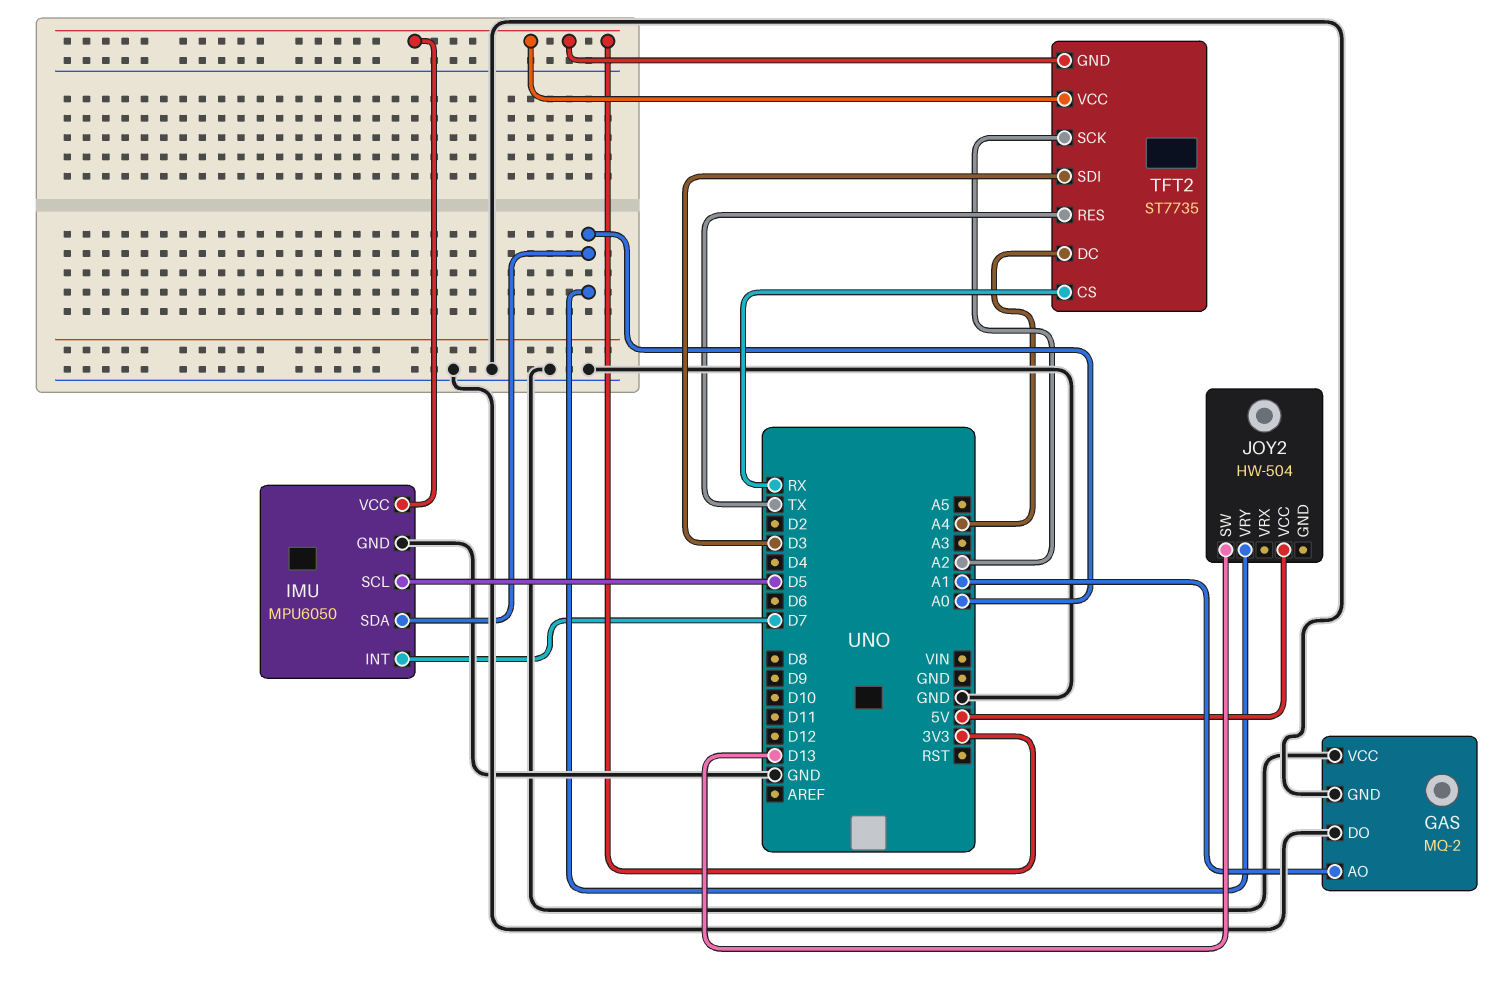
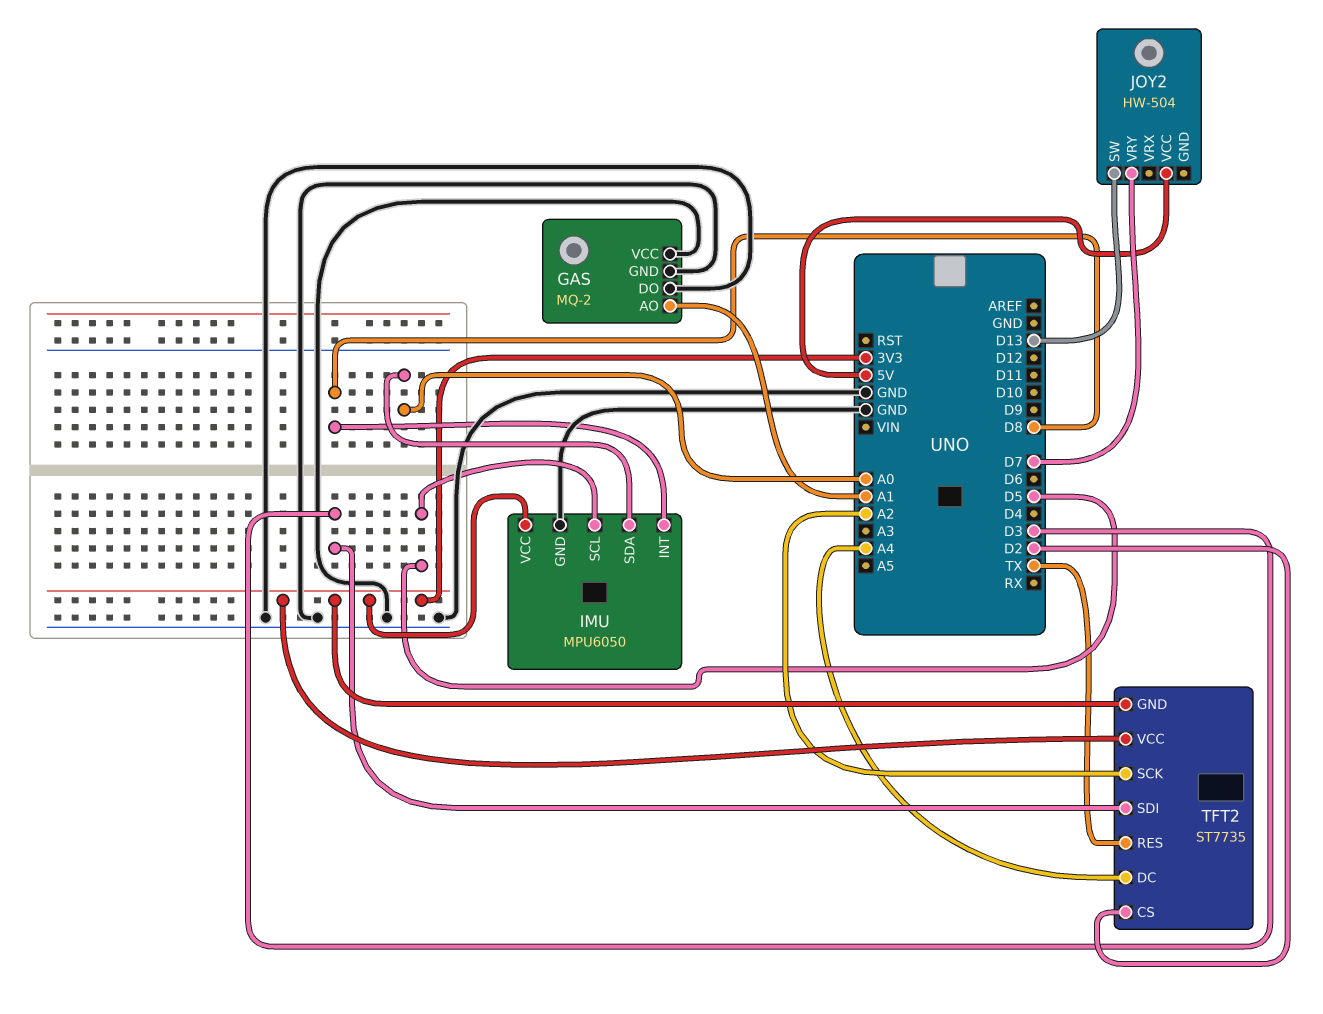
IMU pin INT: D7 -> D8
JOY2 pin VRY: A0 -> D7
TFT2 pin CS: RX -> D2

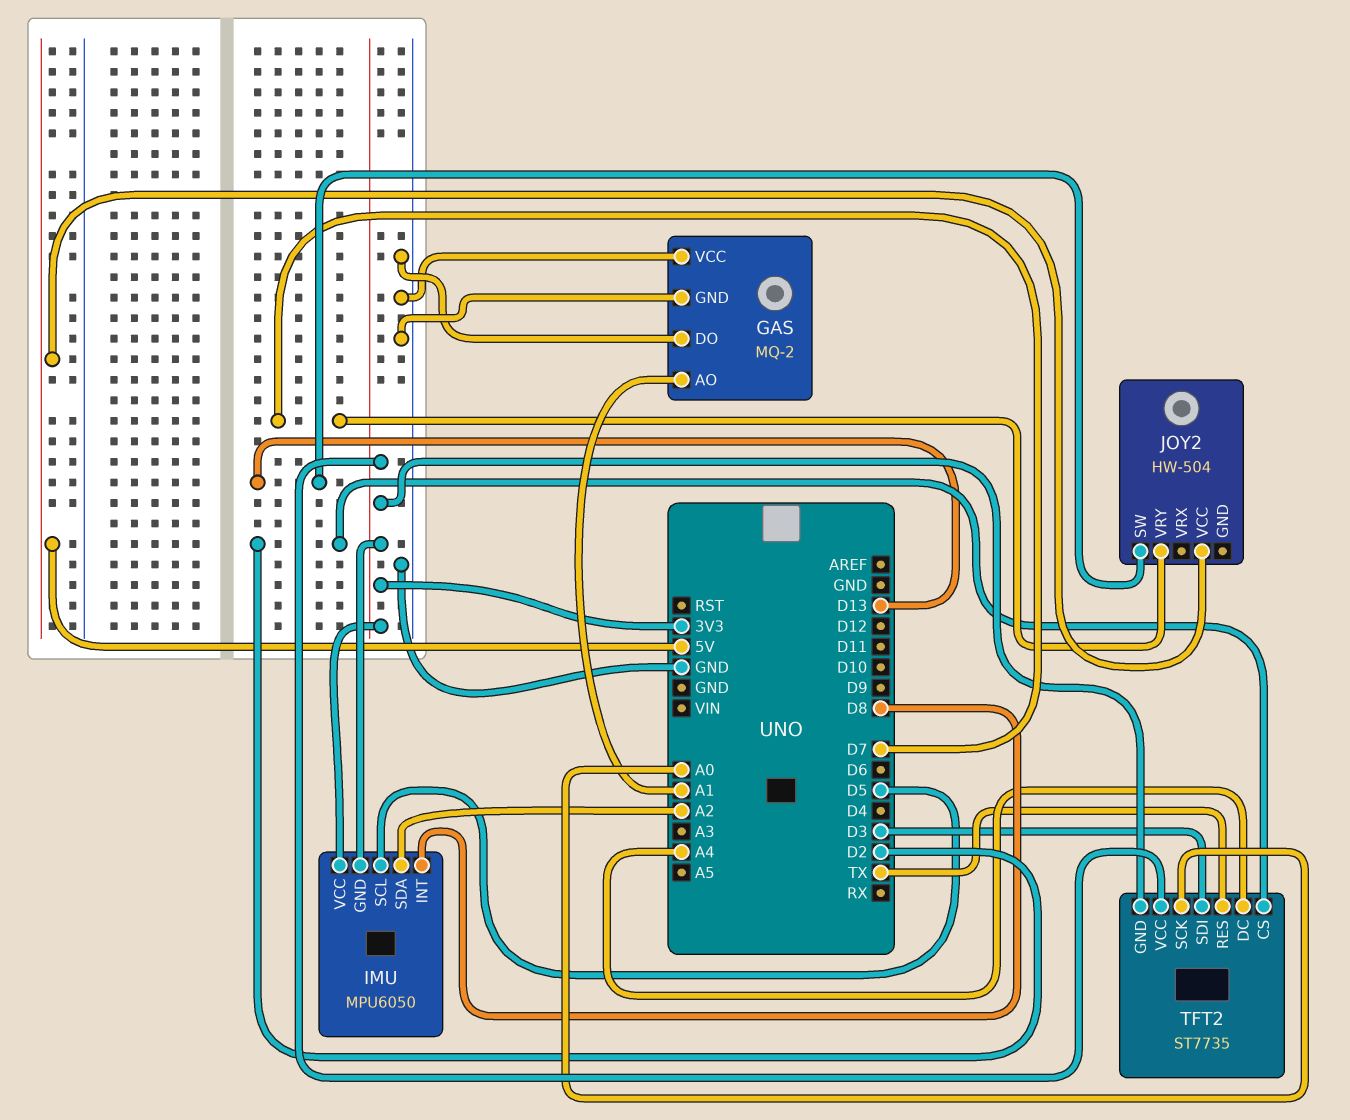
IMU pin GND: GND -> 3V3
IMU pin SDA: A0 -> A2
TFT2 pin SCK: A2 -> A0

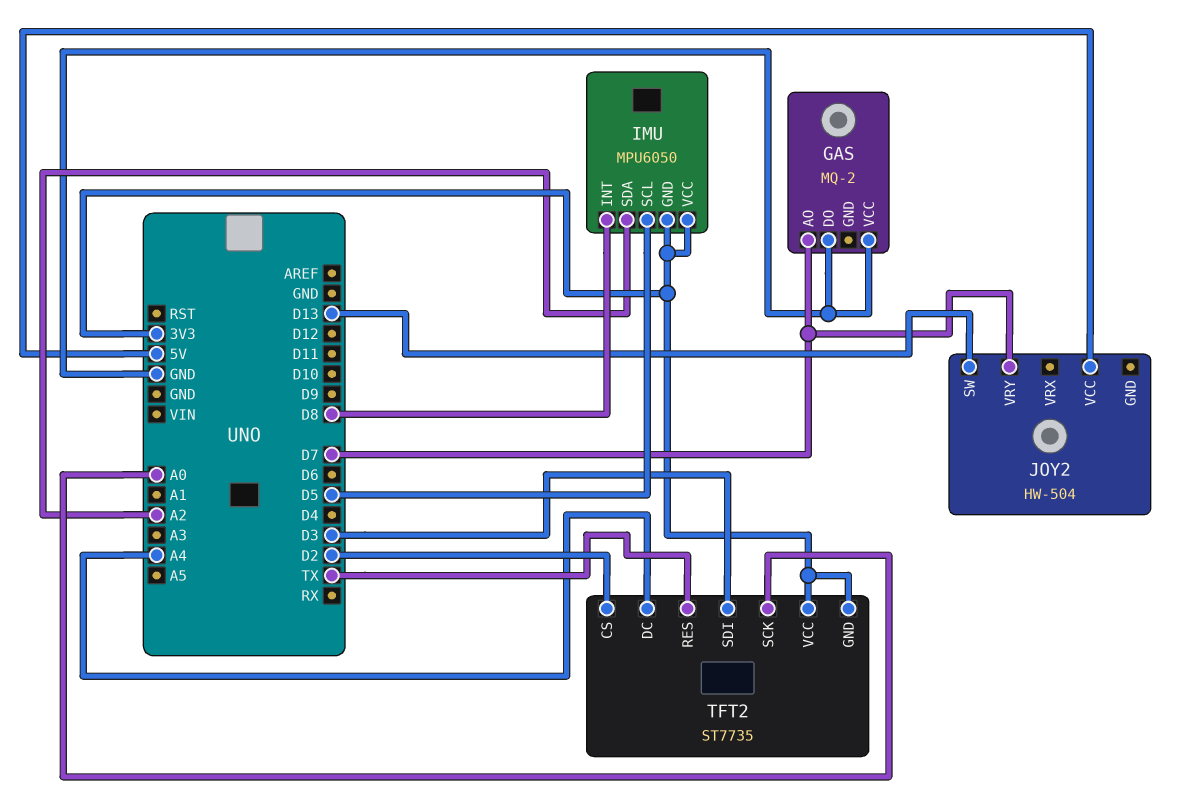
GAS pin AO: A1 -> D7
GAS pin GND: GND -> none

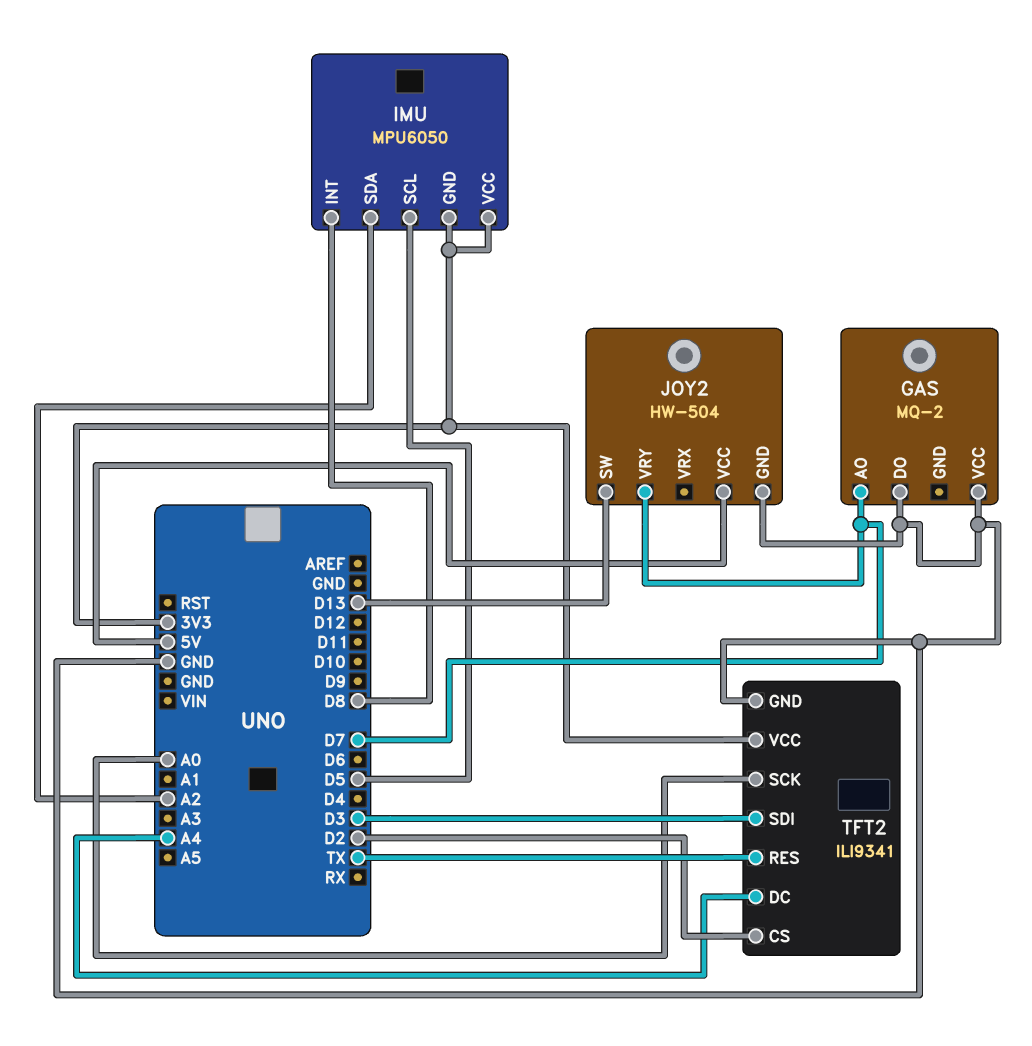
JOY2 pin GND: none -> GND
TFT2: ST7735 -> ILI9341
TFT2 pin GND: 3V3 -> GND

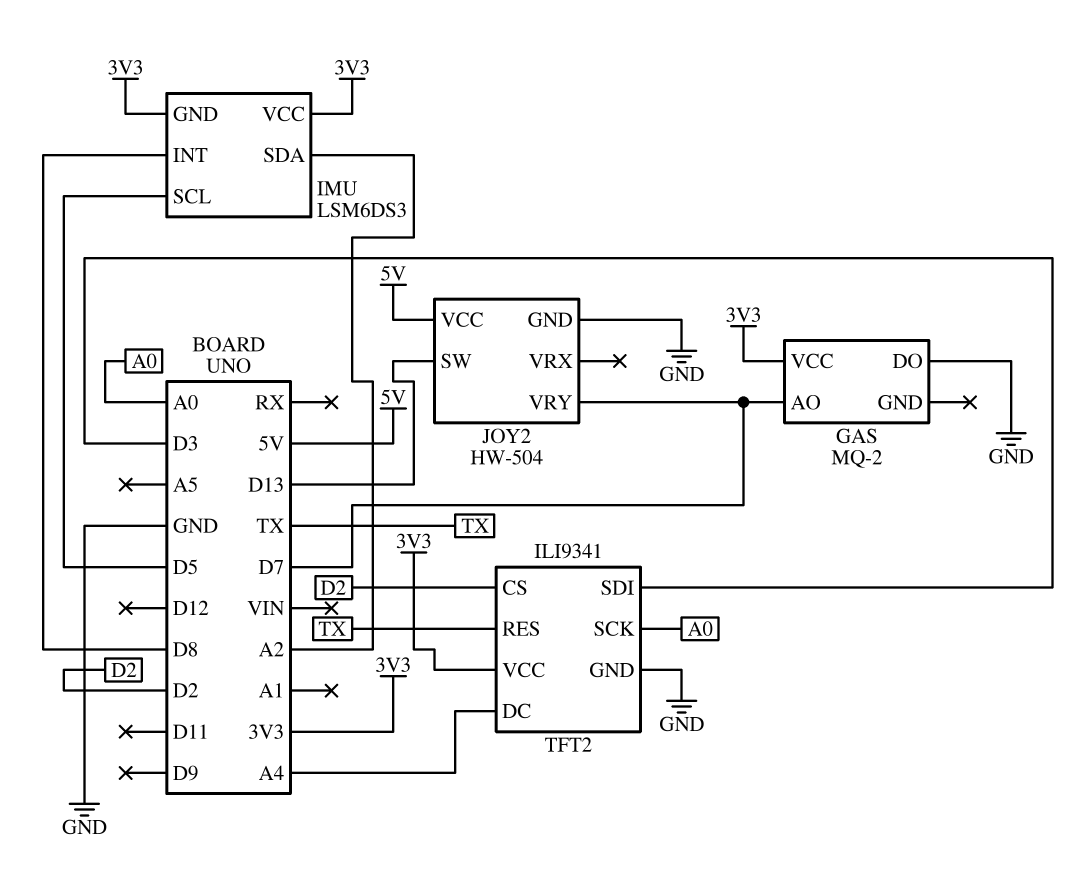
GAS pin VCC: GND -> 3V3
IMU: MPU6050 -> LSM6DS3

